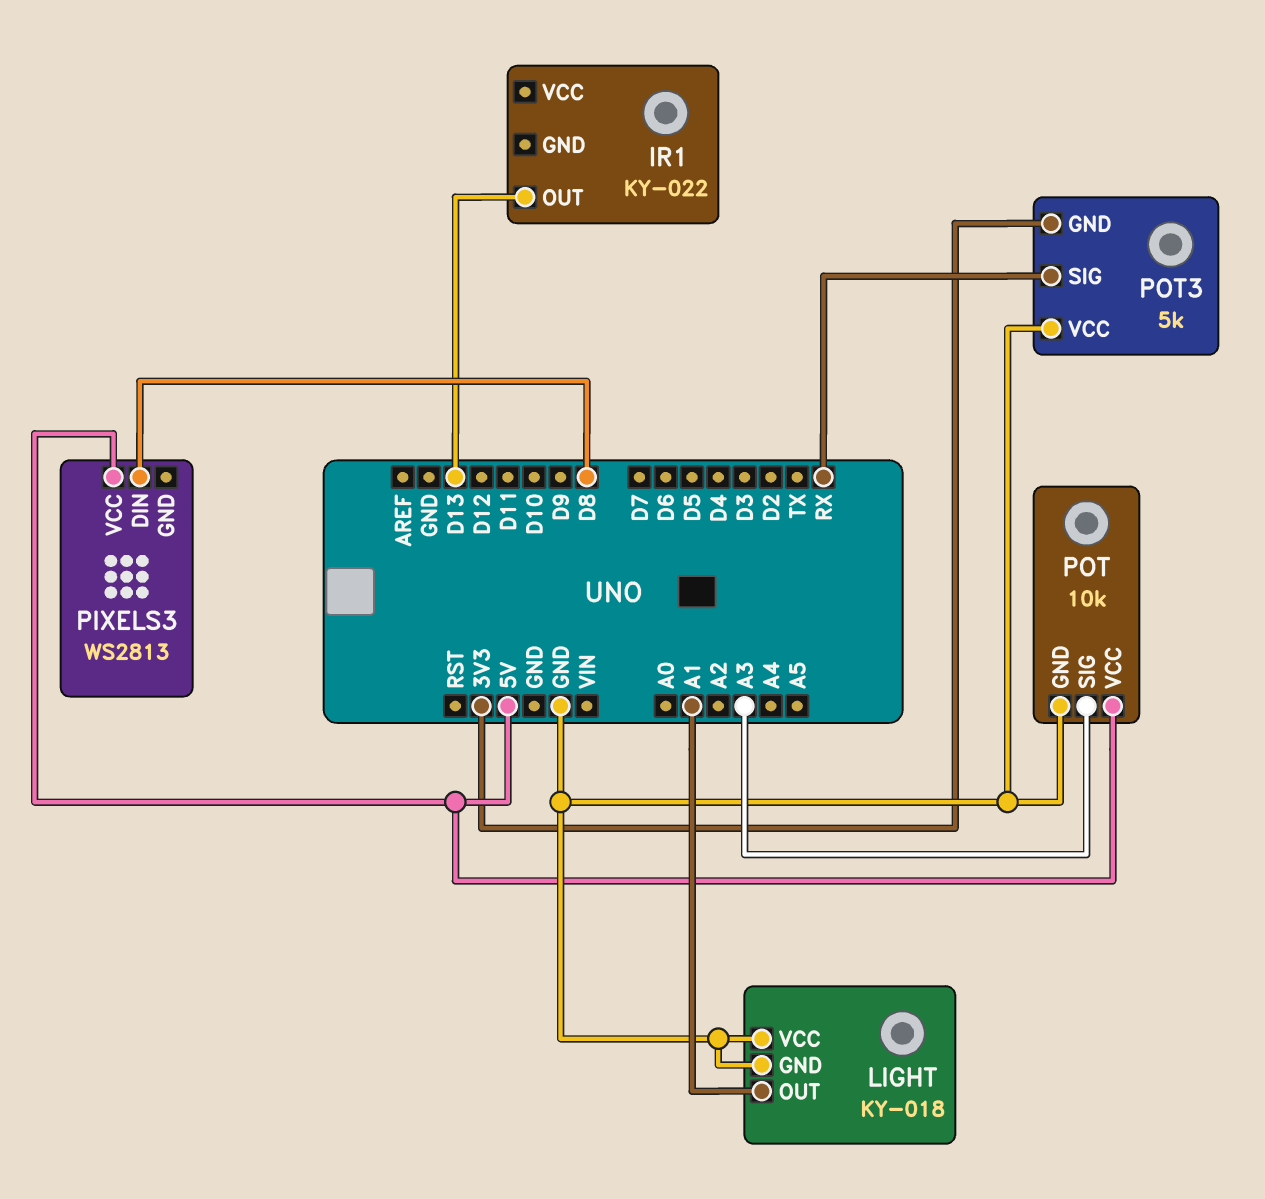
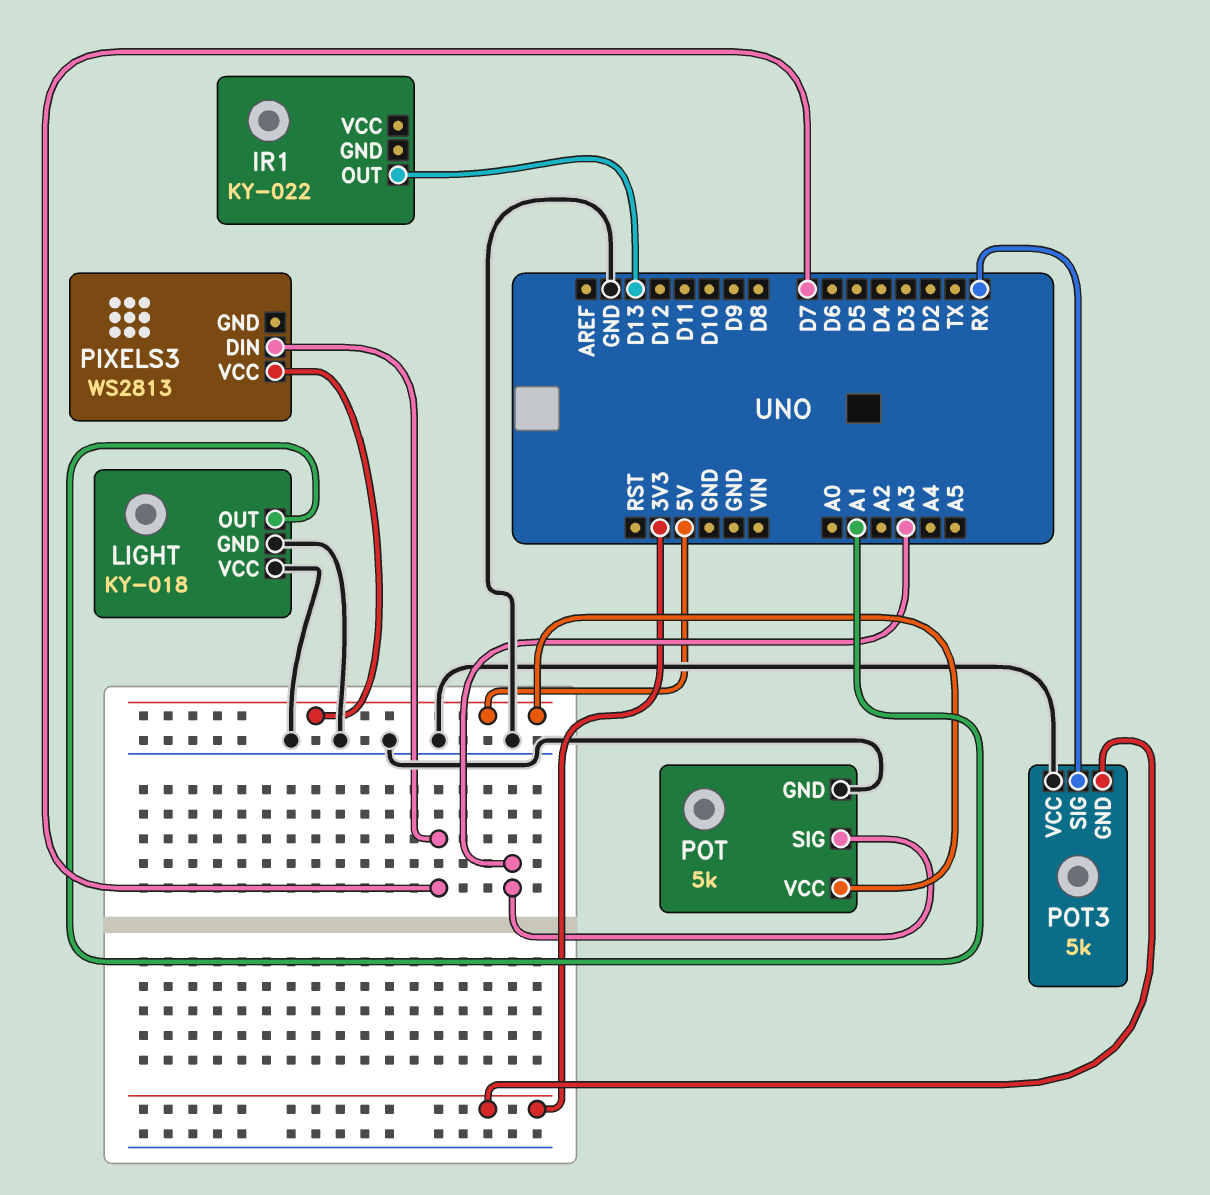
PIXELS3 pin DIN: D8 -> D7
POT: 10k -> 5k

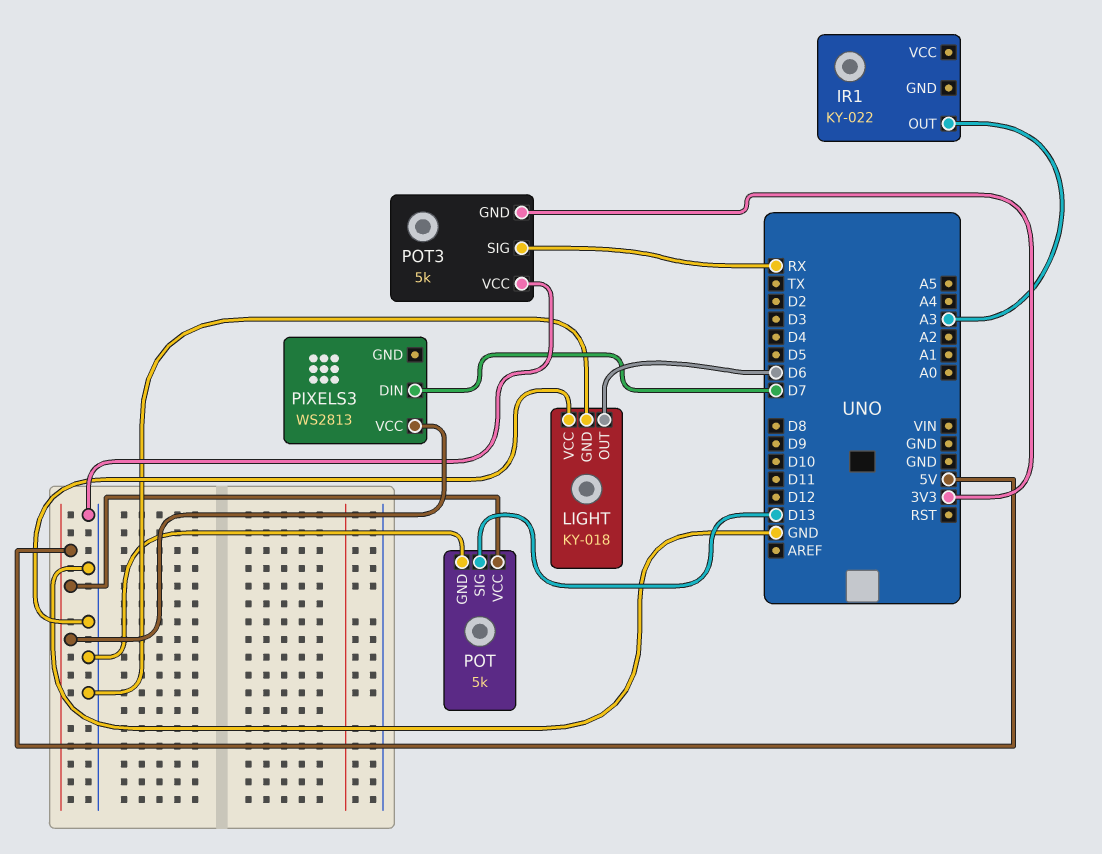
IR1 pin OUT: D13 -> A3
LIGHT pin OUT: A1 -> D6
POT pin SIG: A3 -> D13

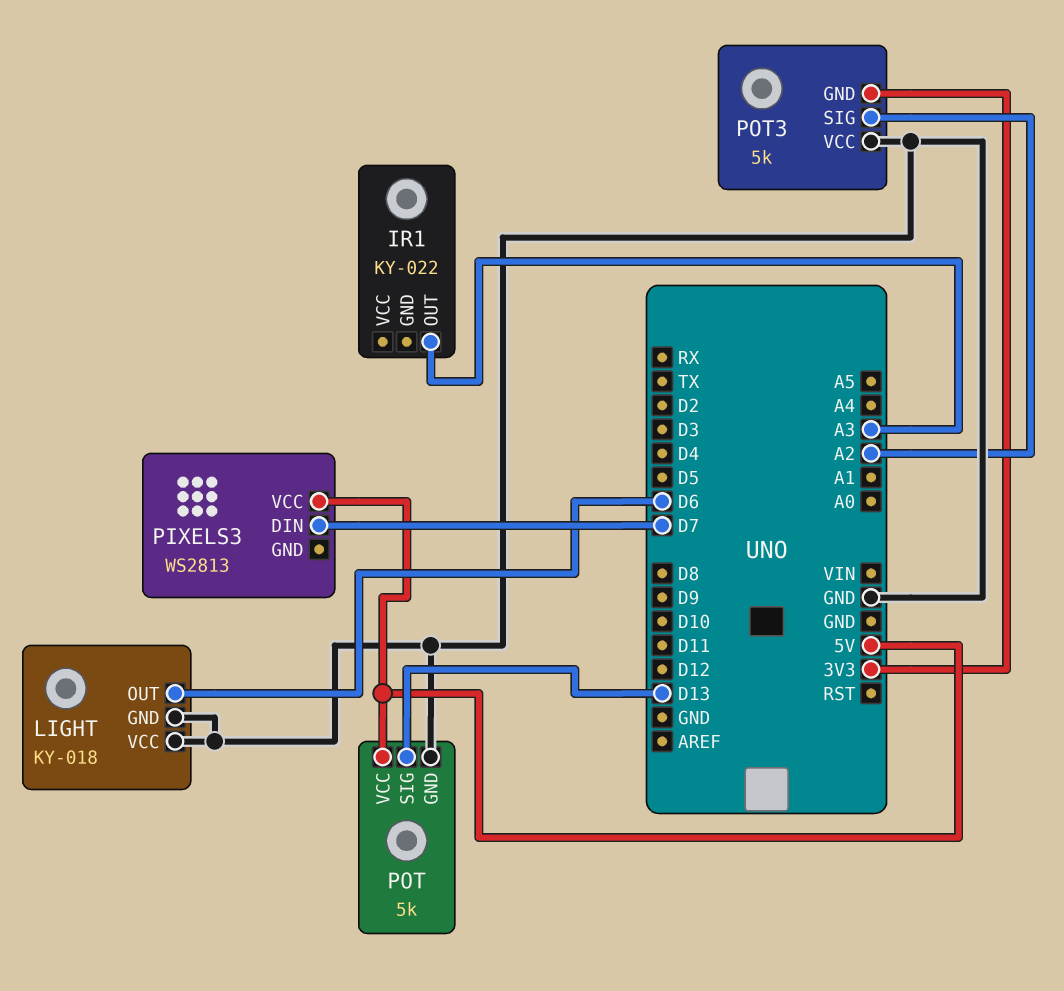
POT3 pin SIG: RX -> A2

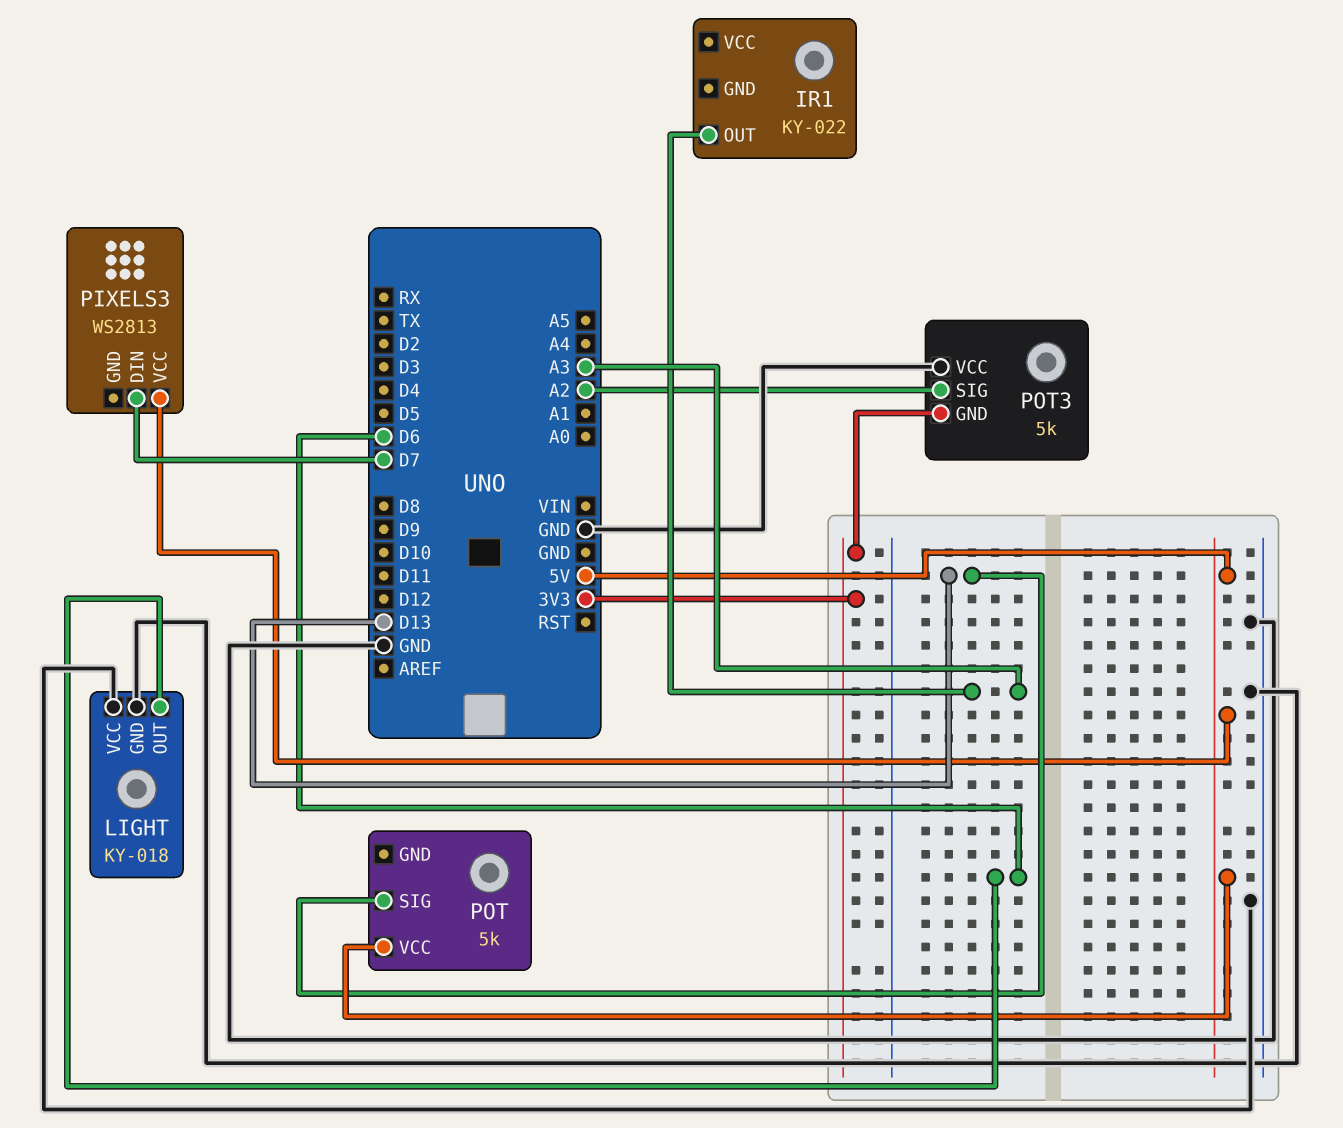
POT pin GND: GND -> none

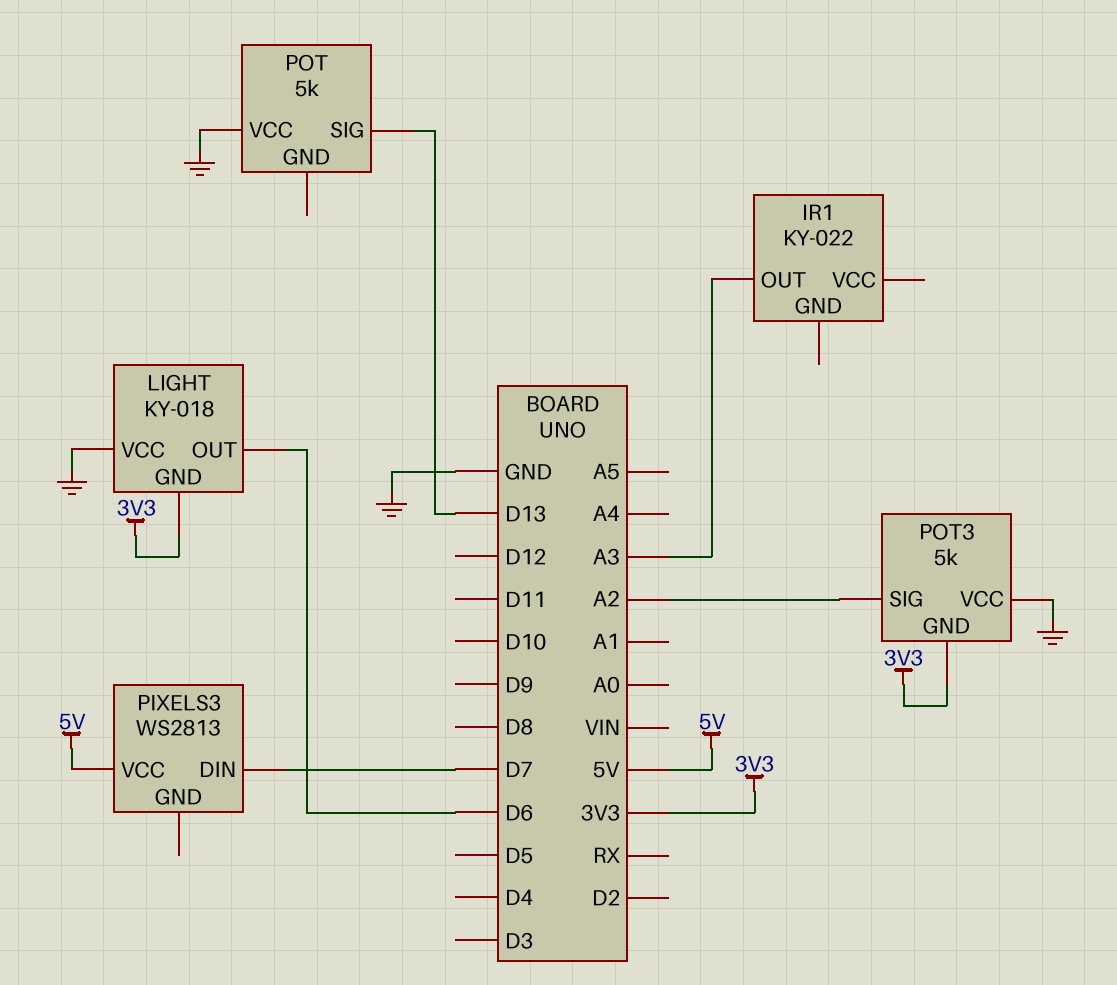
LIGHT pin GND: GND -> 3V3
POT pin VCC: 5V -> GND

